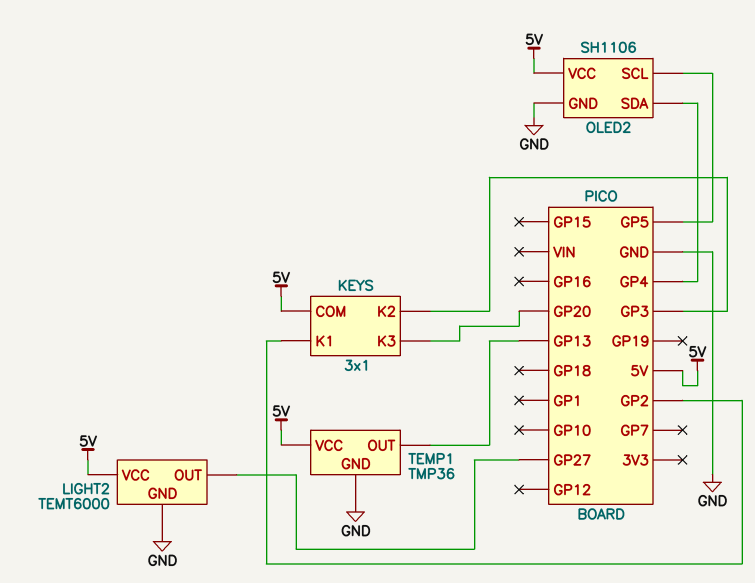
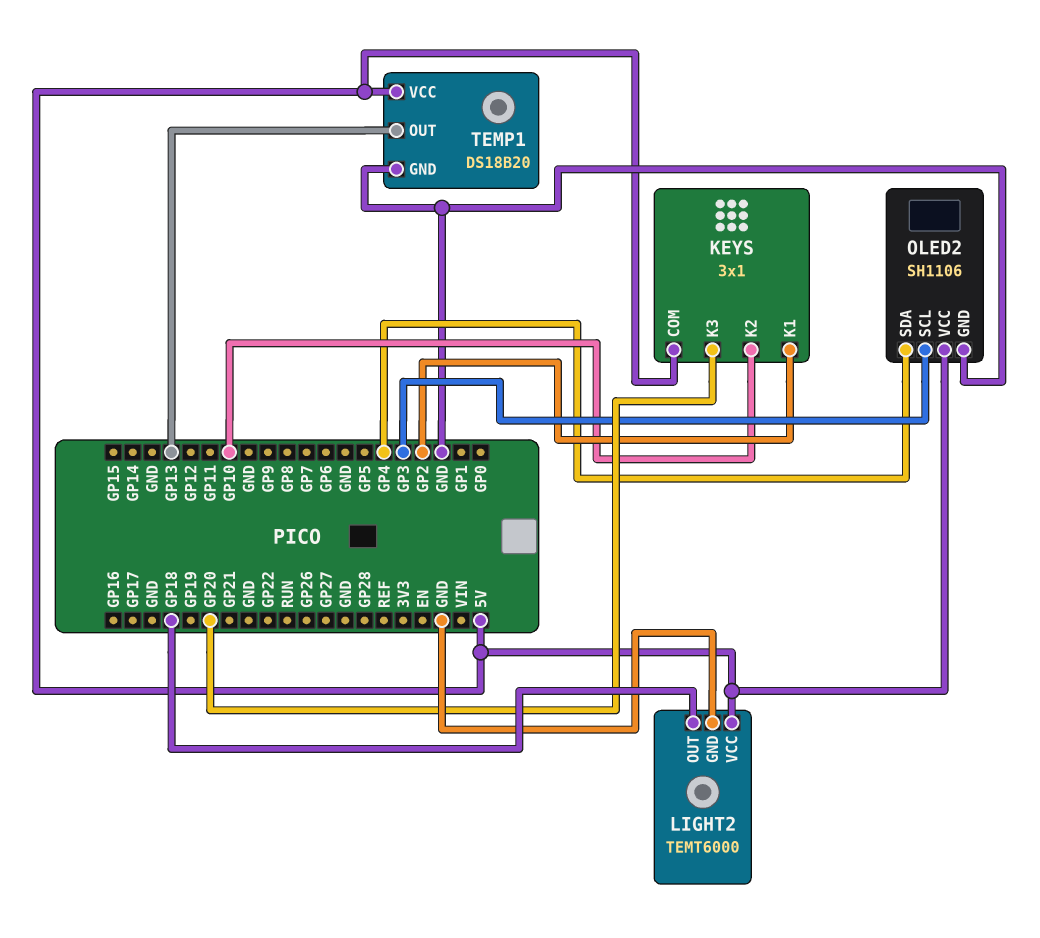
KEYS pin K2: GP3 -> GP10
LIGHT2 pin OUT: GP27 -> GP18
OLED2 pin SCL: GP5 -> GP3
TEMP1: TMP36 -> DS18B20

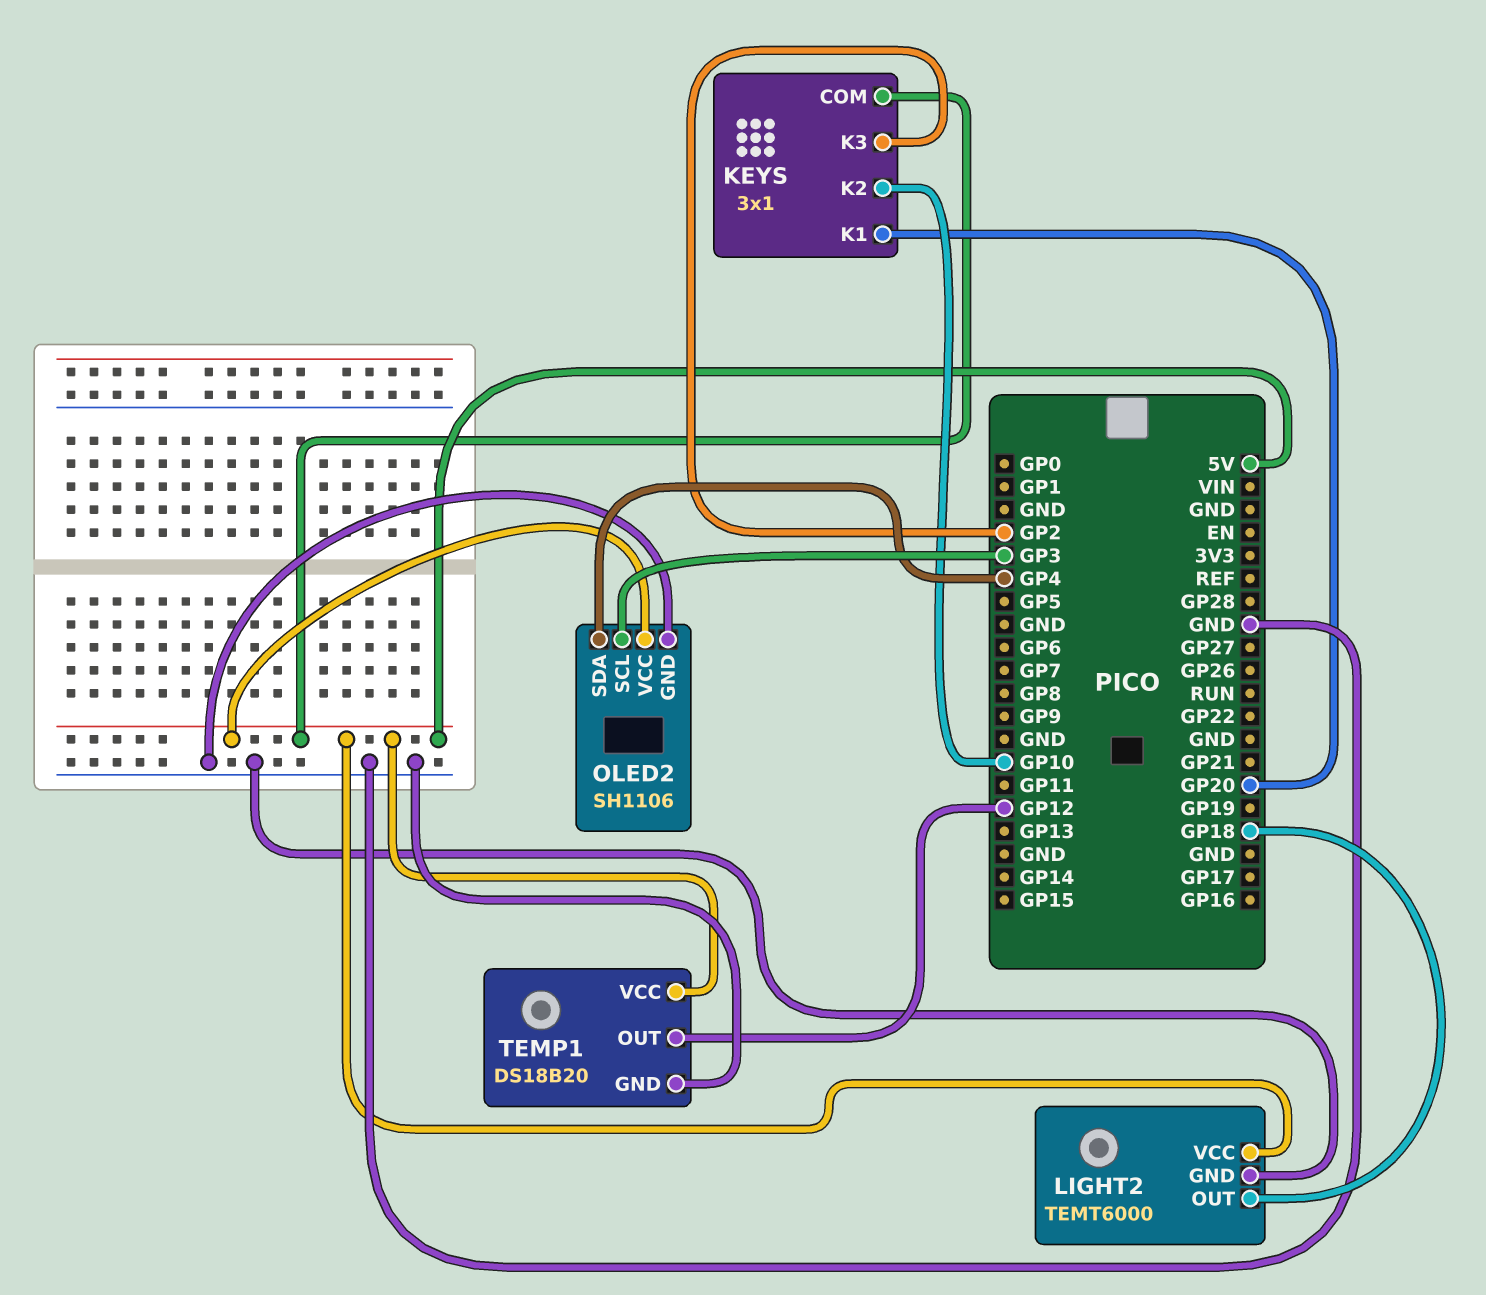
KEYS pin K1: GP2 -> GP20
KEYS pin K3: GP20 -> GP2
TEMP1 pin OUT: GP13 -> GP12

